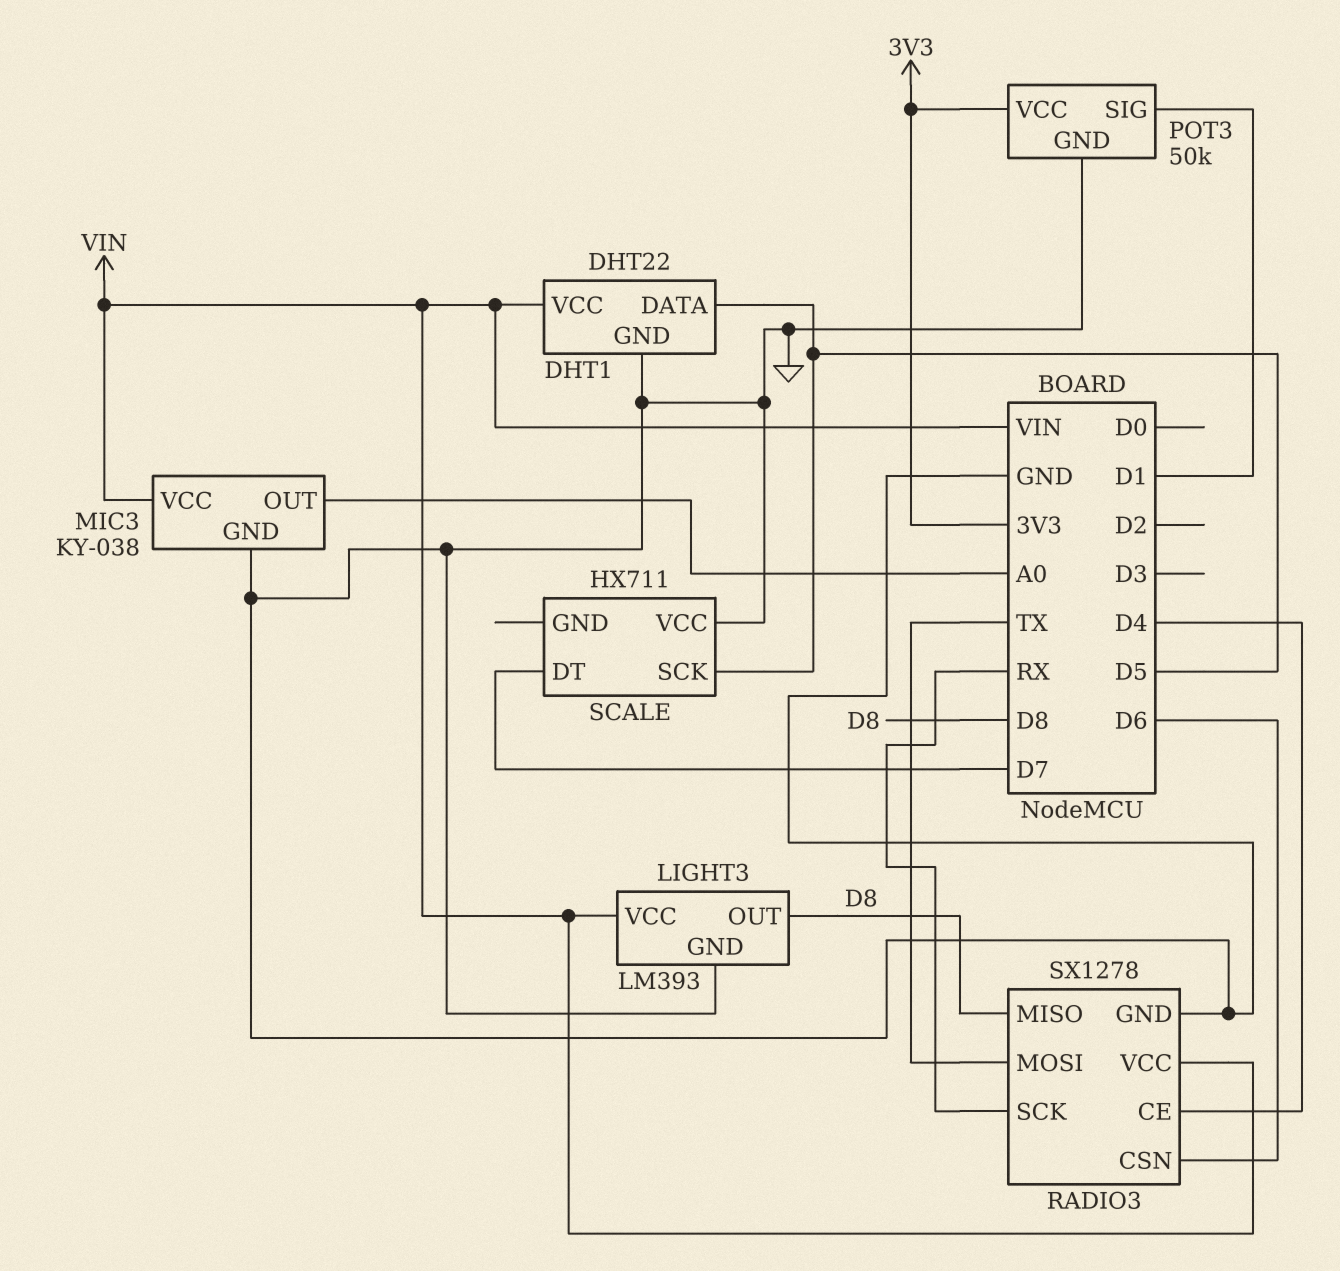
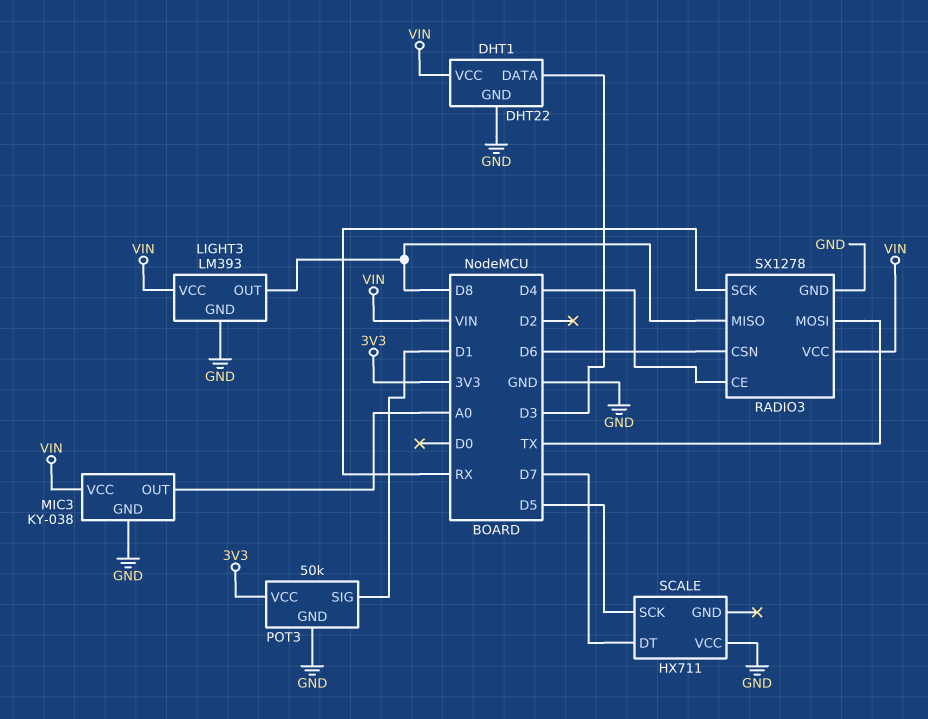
DHT1 pin DATA: D5 -> D3

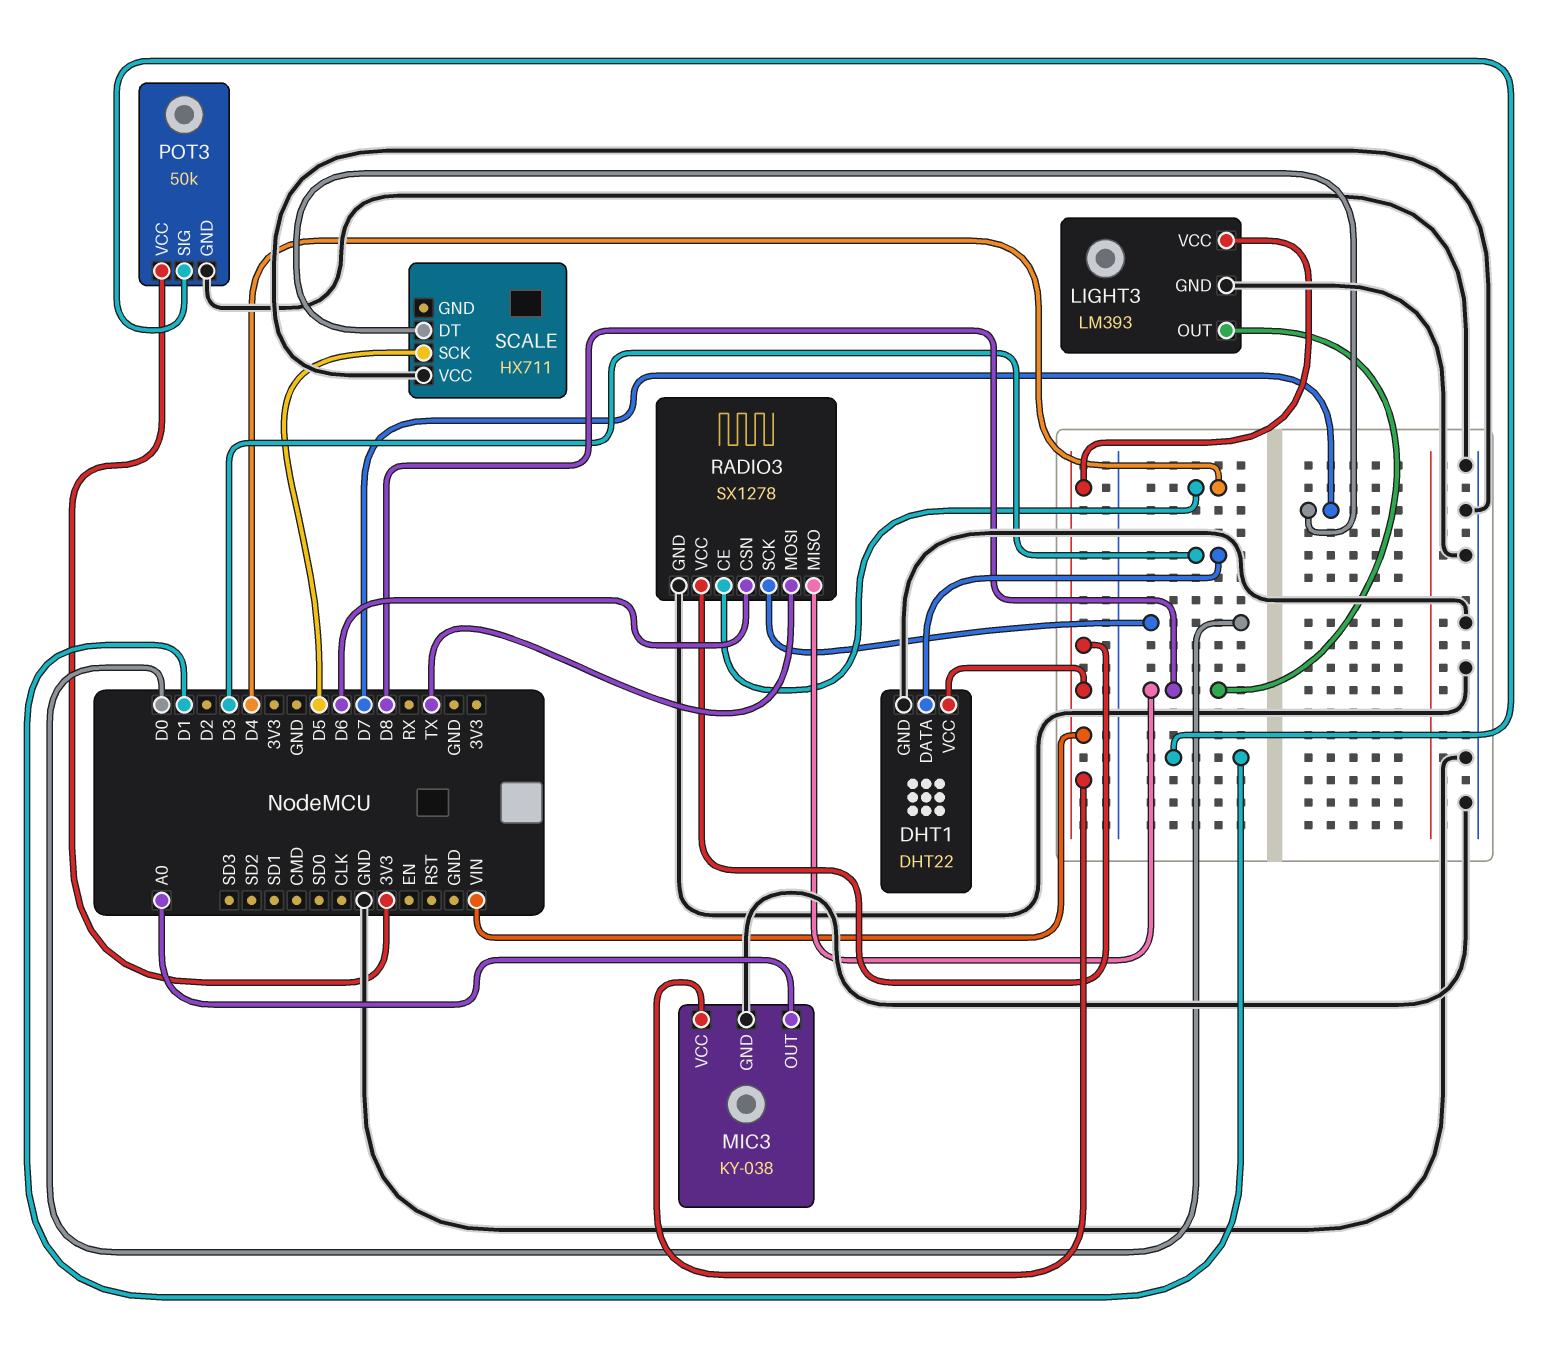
RADIO3 pin SCK: RX -> D0

